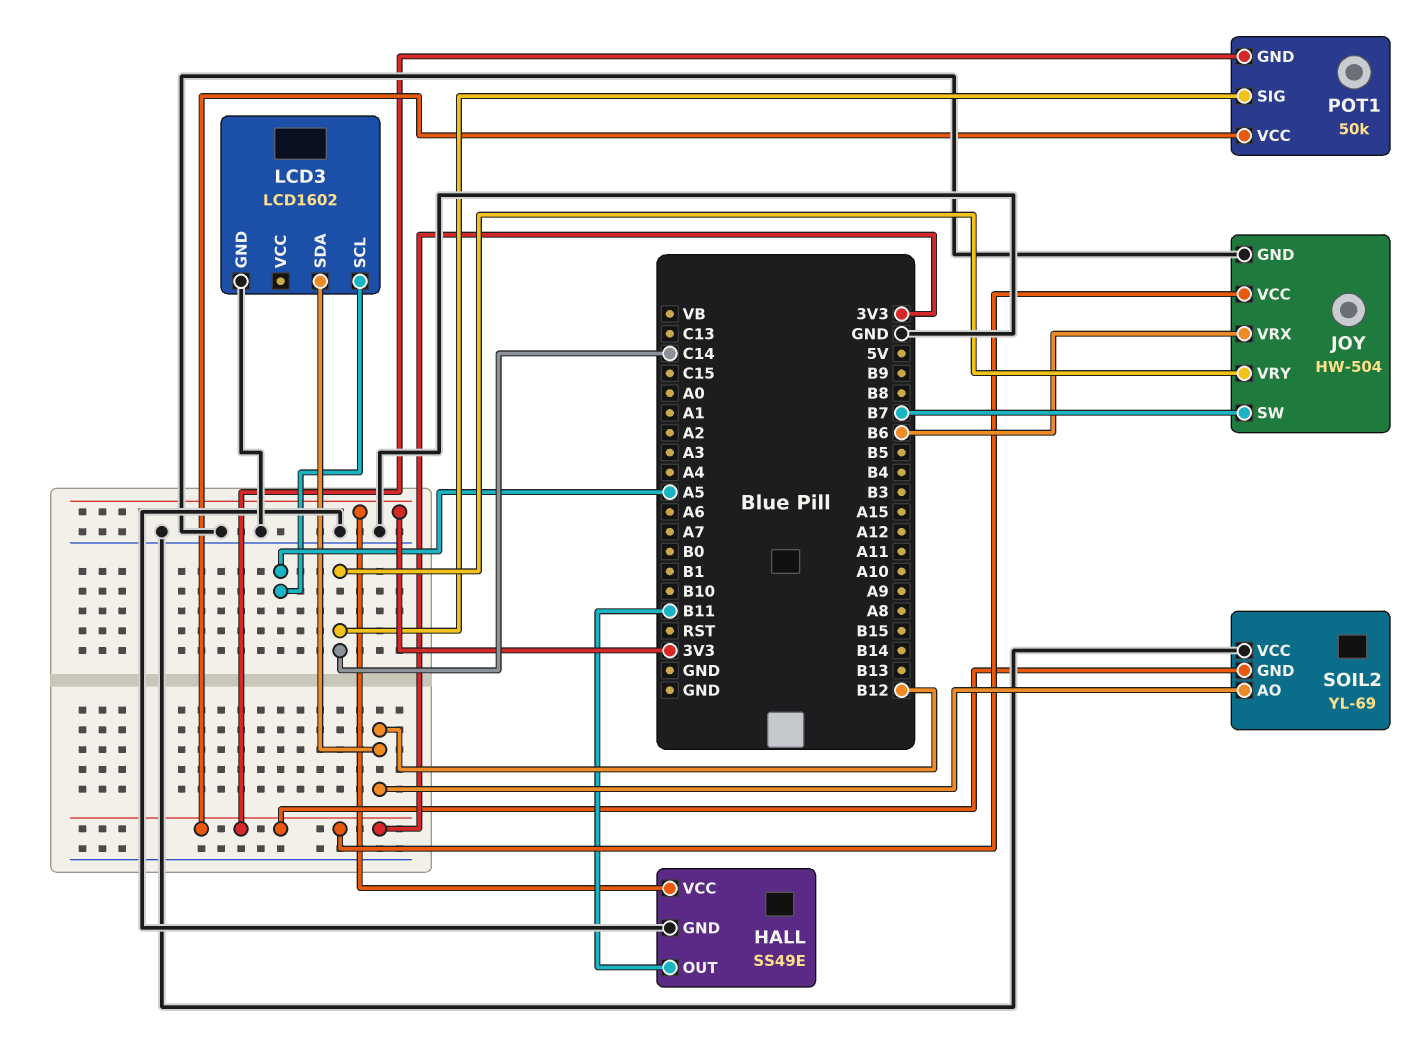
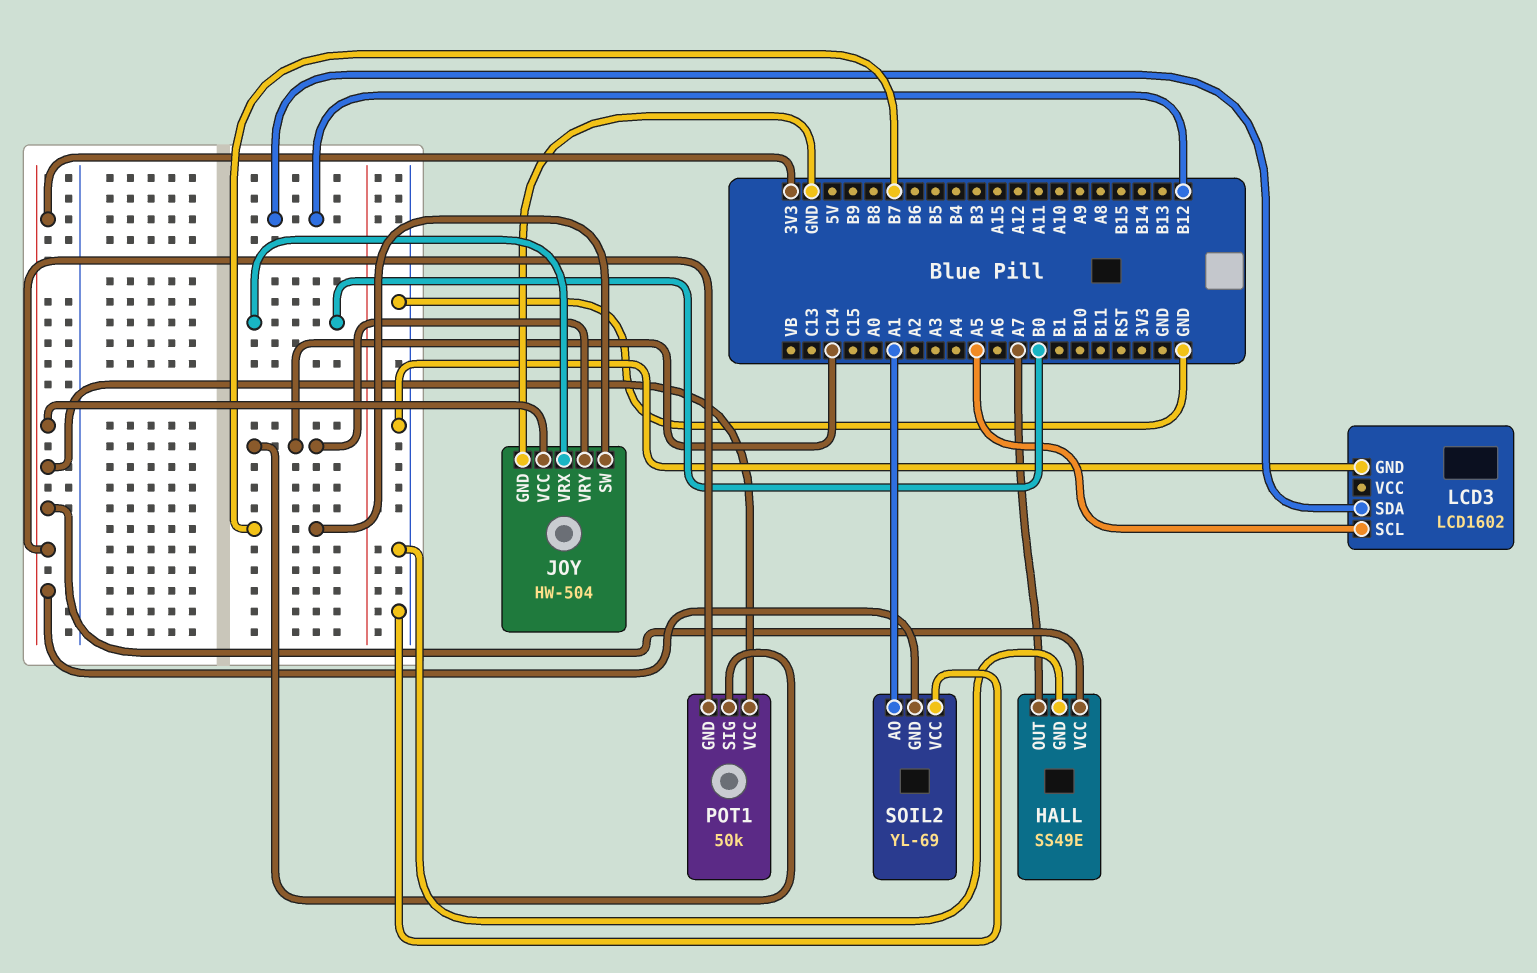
HALL pin OUT: B11 -> A7
JOY pin VRX: B6 -> B0
SOIL2 pin AO: B12 -> A1

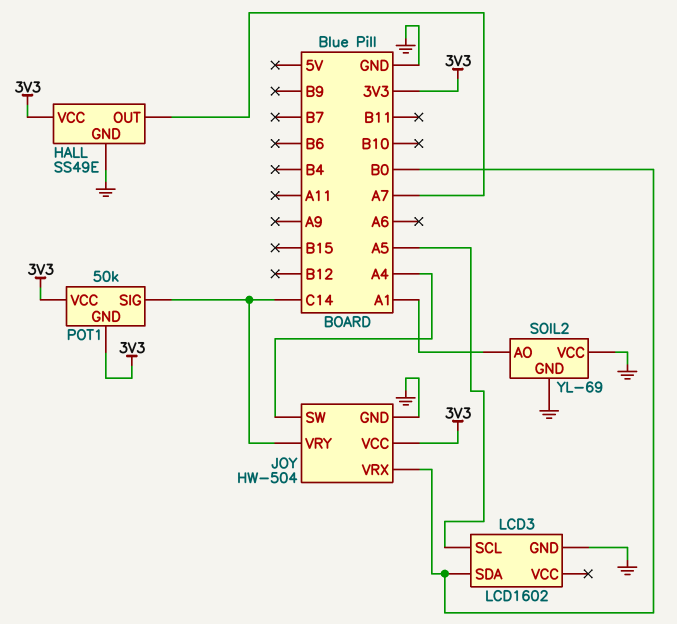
JOY pin SW: B7 -> A4
LCD3 pin SDA: B12 -> B0
SOIL2 pin GND: 3V3 -> GND

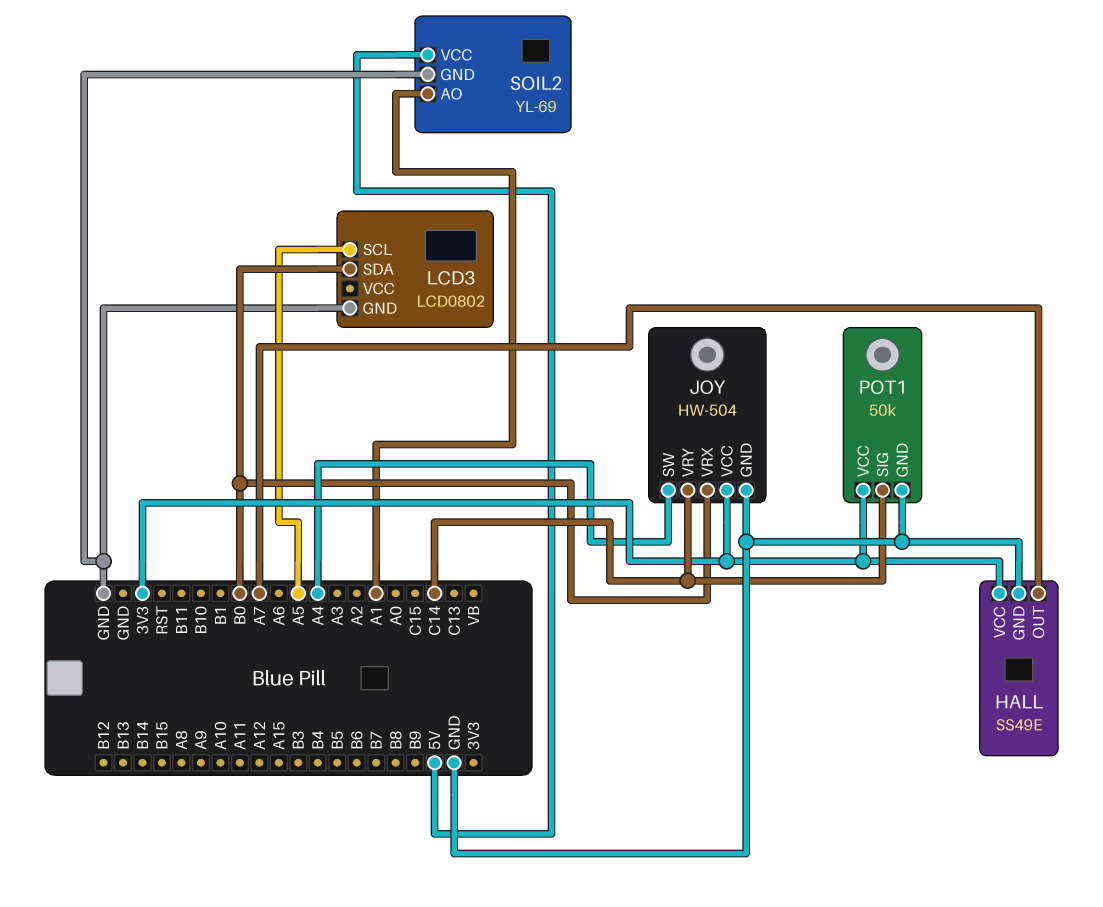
LCD3: LCD1602 -> LCD0802
POT1 pin GND: 3V3 -> GND
SOIL2 pin VCC: GND -> 5V

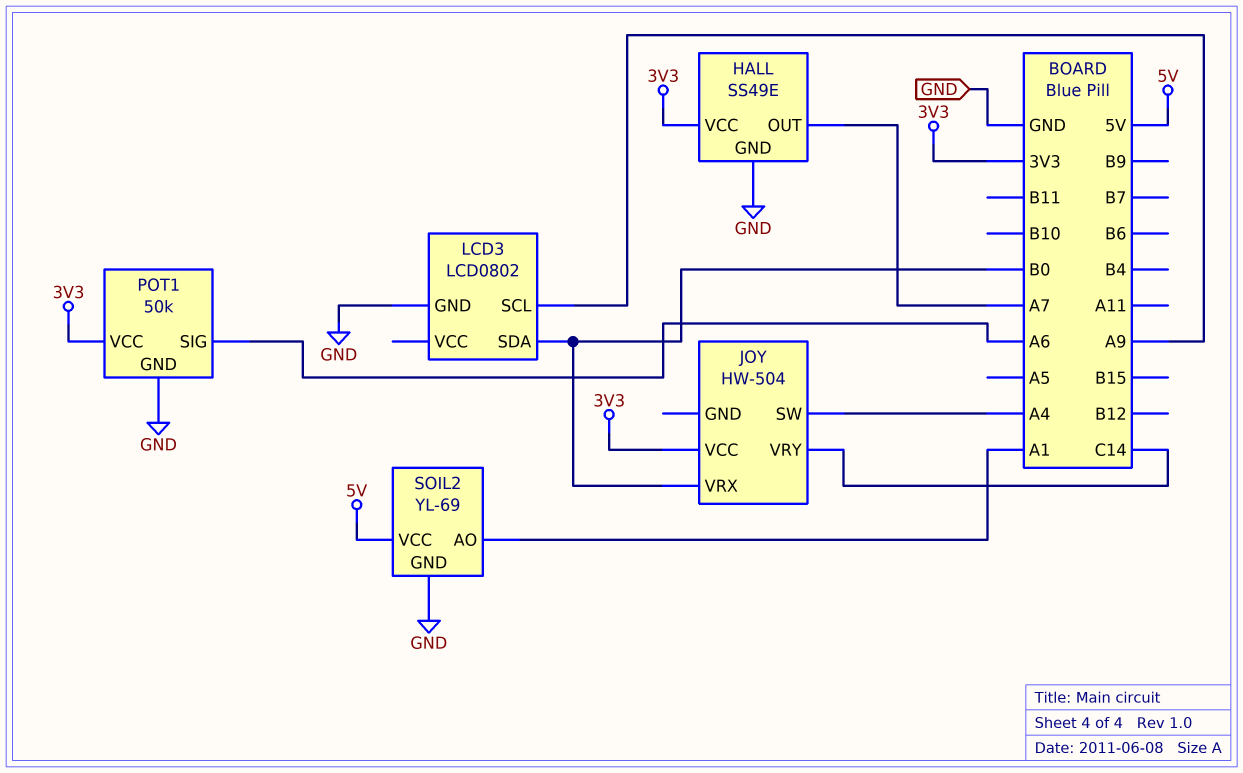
JOY pin GND: GND -> none
LCD3 pin SCL: A5 -> A9
POT1 pin SIG: C14 -> A6

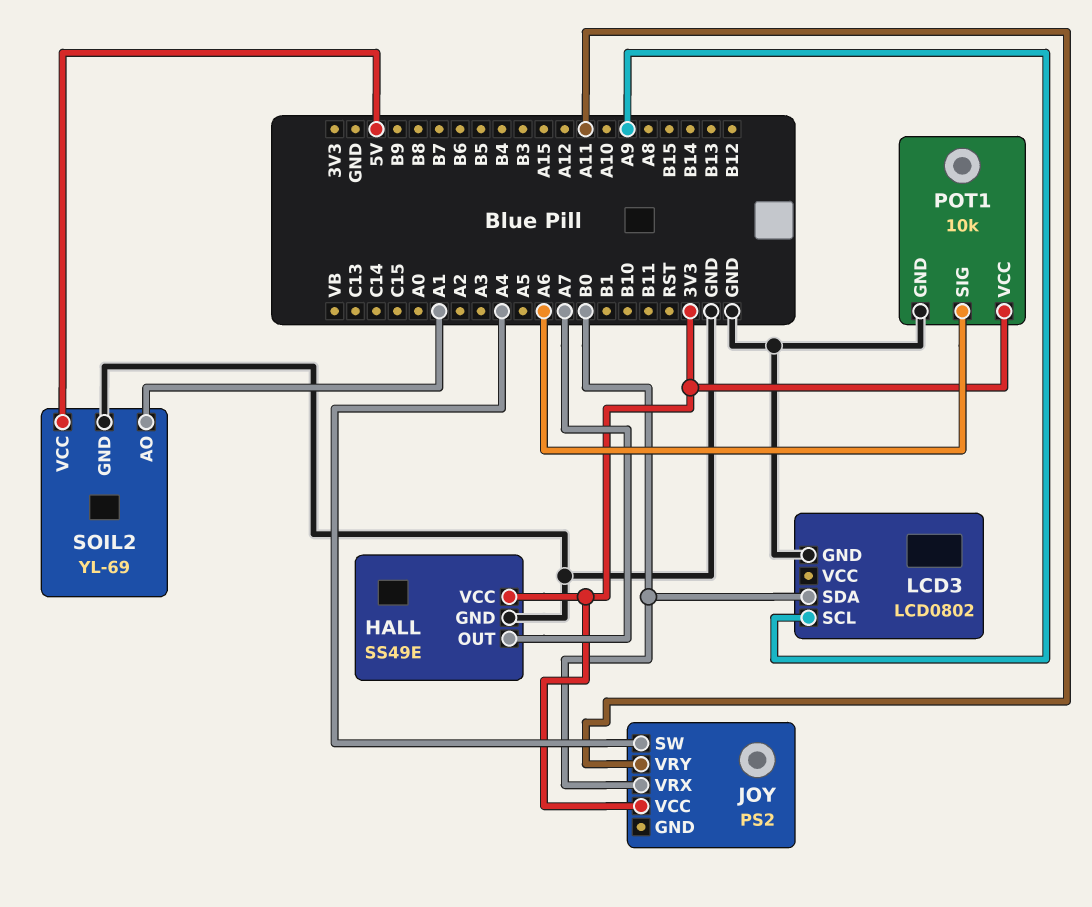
JOY: HW-504 -> PS2
JOY pin VRY: C14 -> A11
POT1: 50k -> 10k

